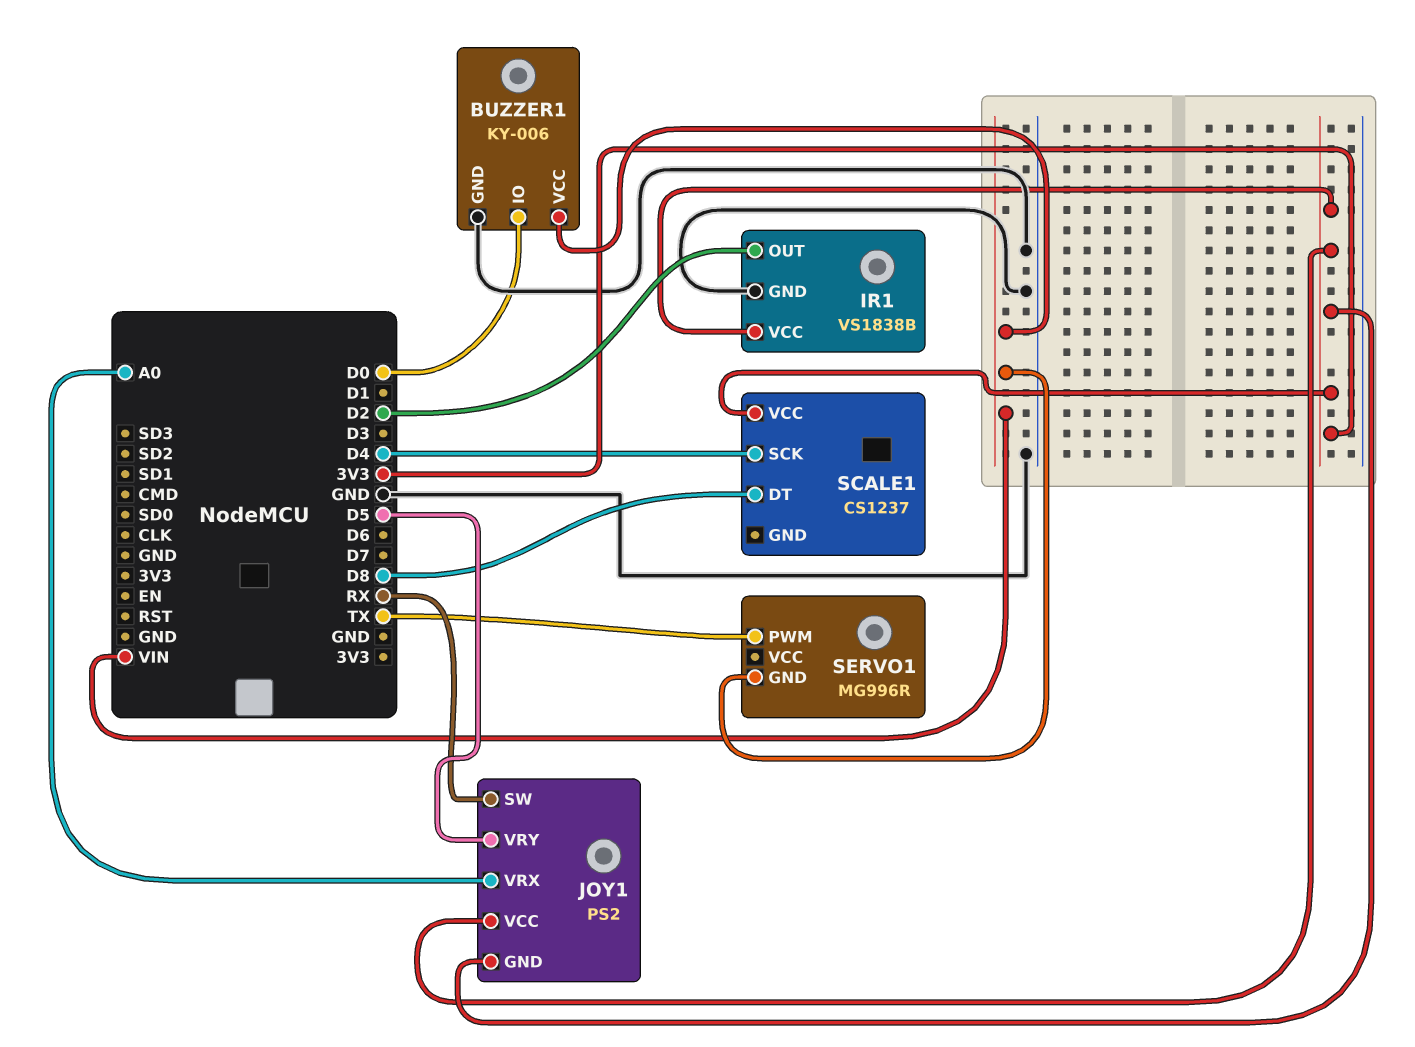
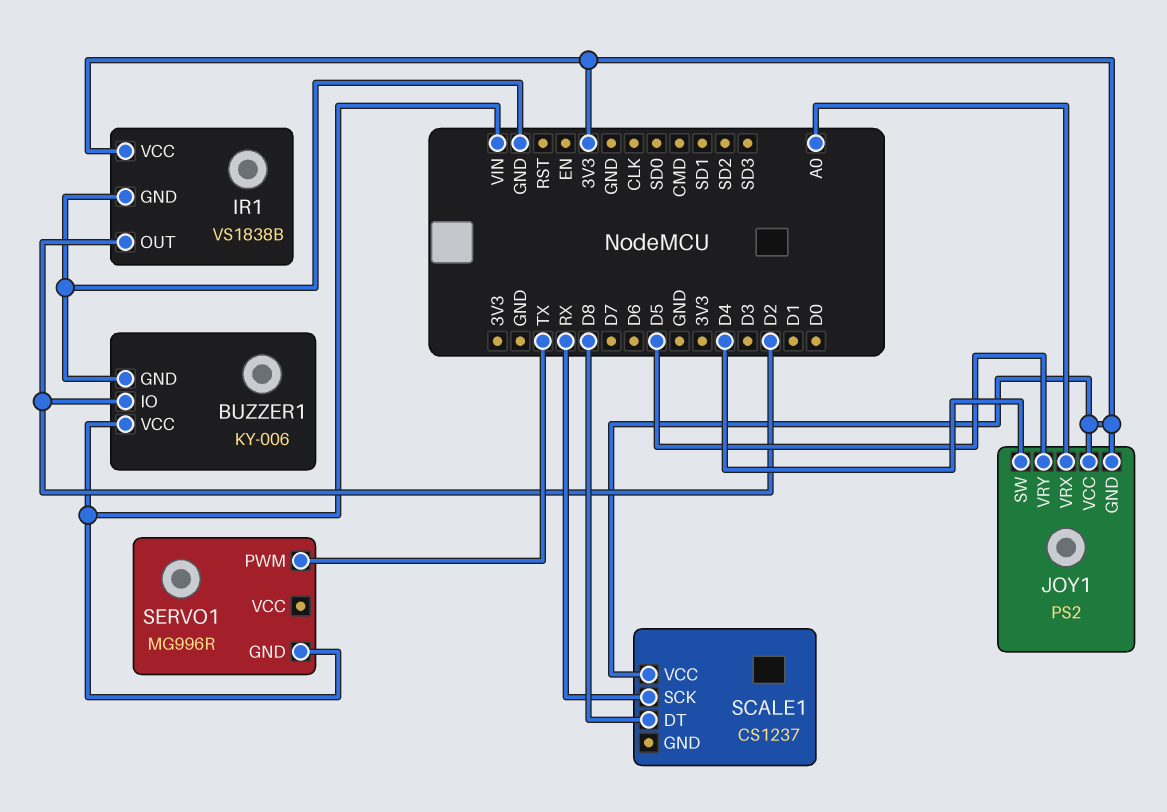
BUZZER1 pin IO: D0 -> D2
JOY1 pin SW: RX -> D4
SCALE1 pin SCK: D4 -> RX

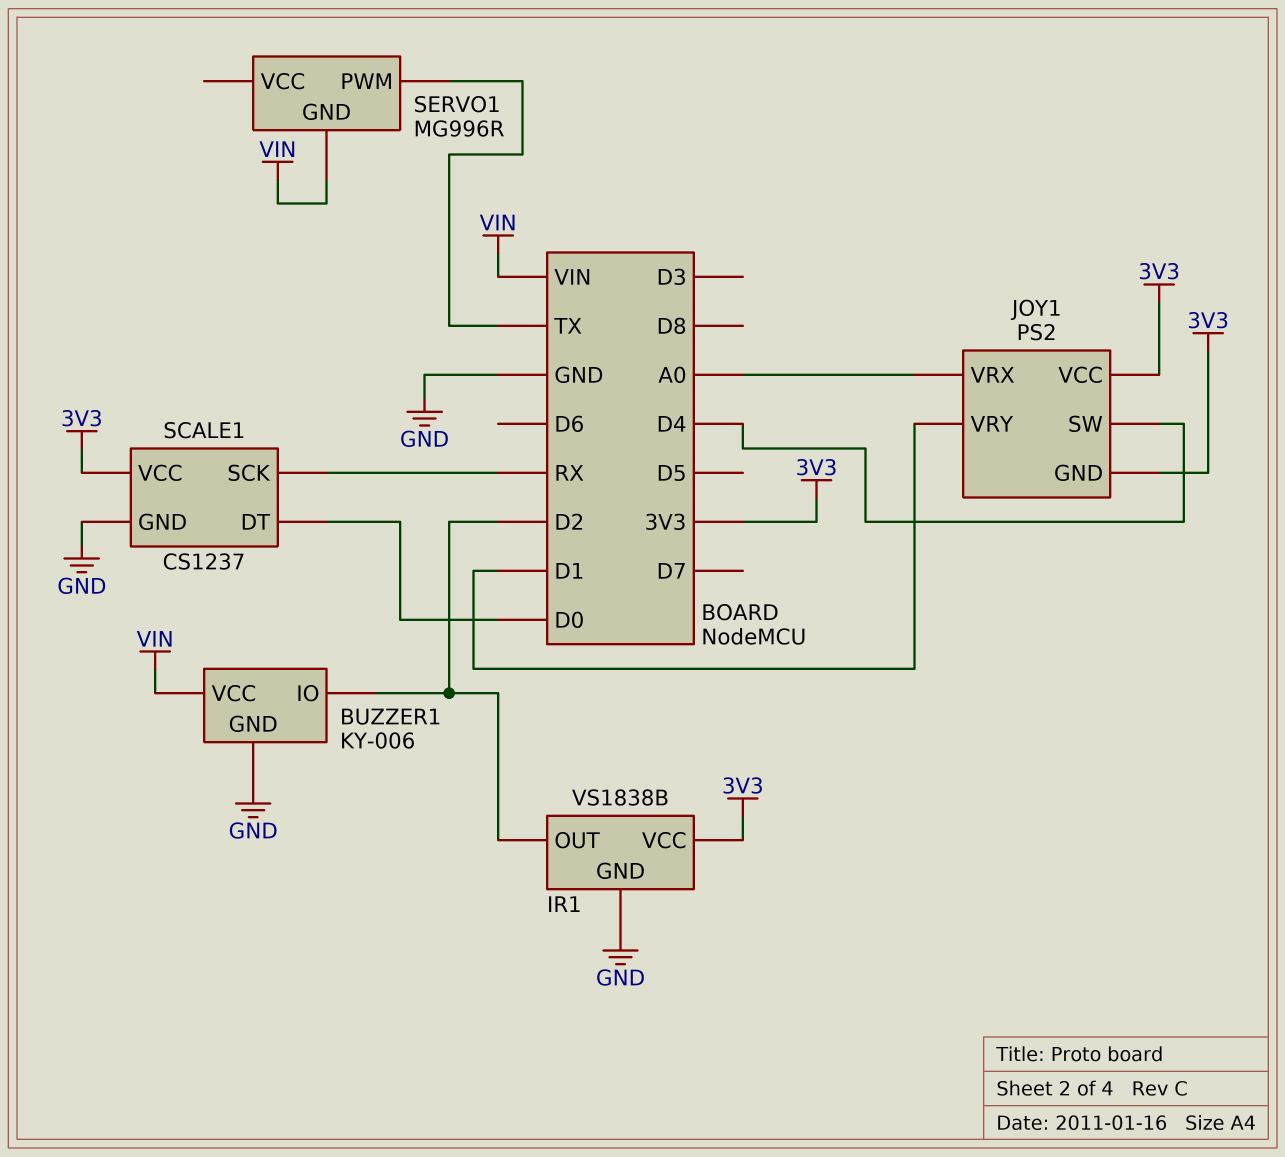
JOY1 pin VRY: D5 -> D1
SCALE1 pin DT: D8 -> D0
SCALE1 pin GND: none -> GND

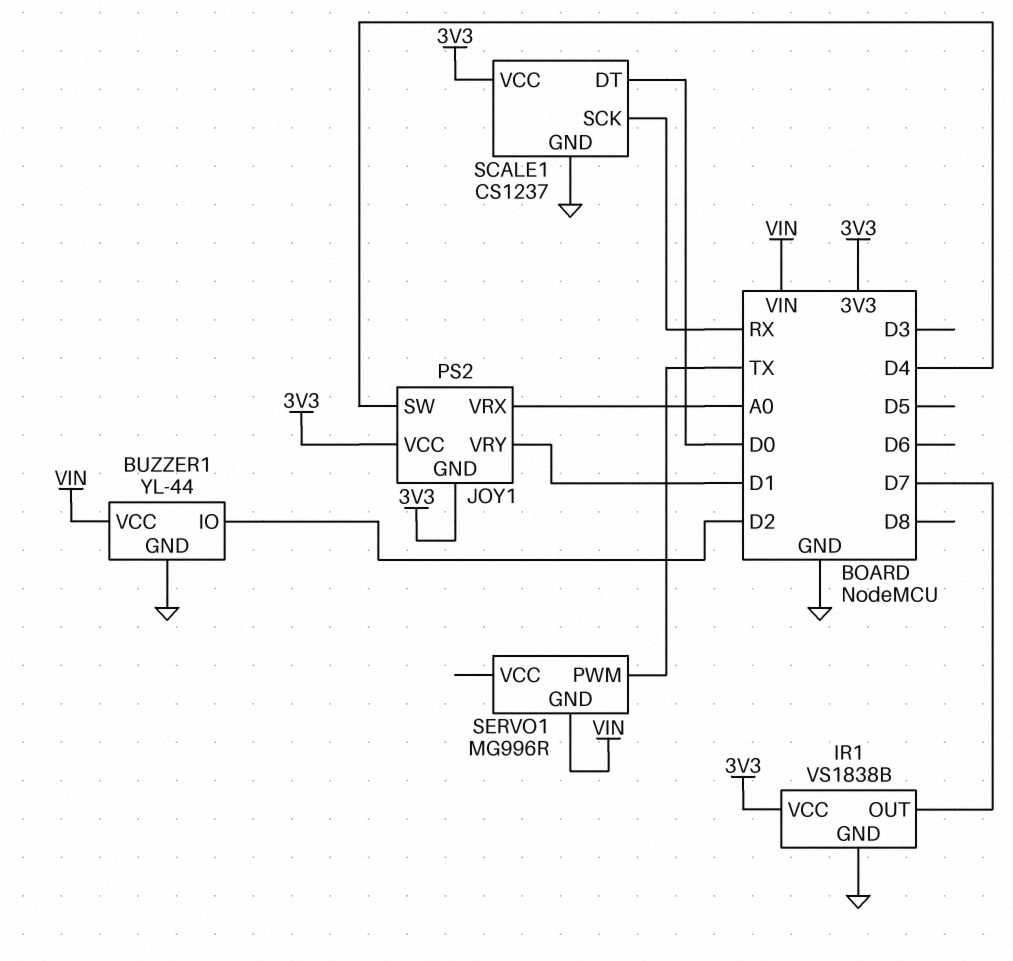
BUZZER1: KY-006 -> YL-44
IR1 pin OUT: D2 -> D7

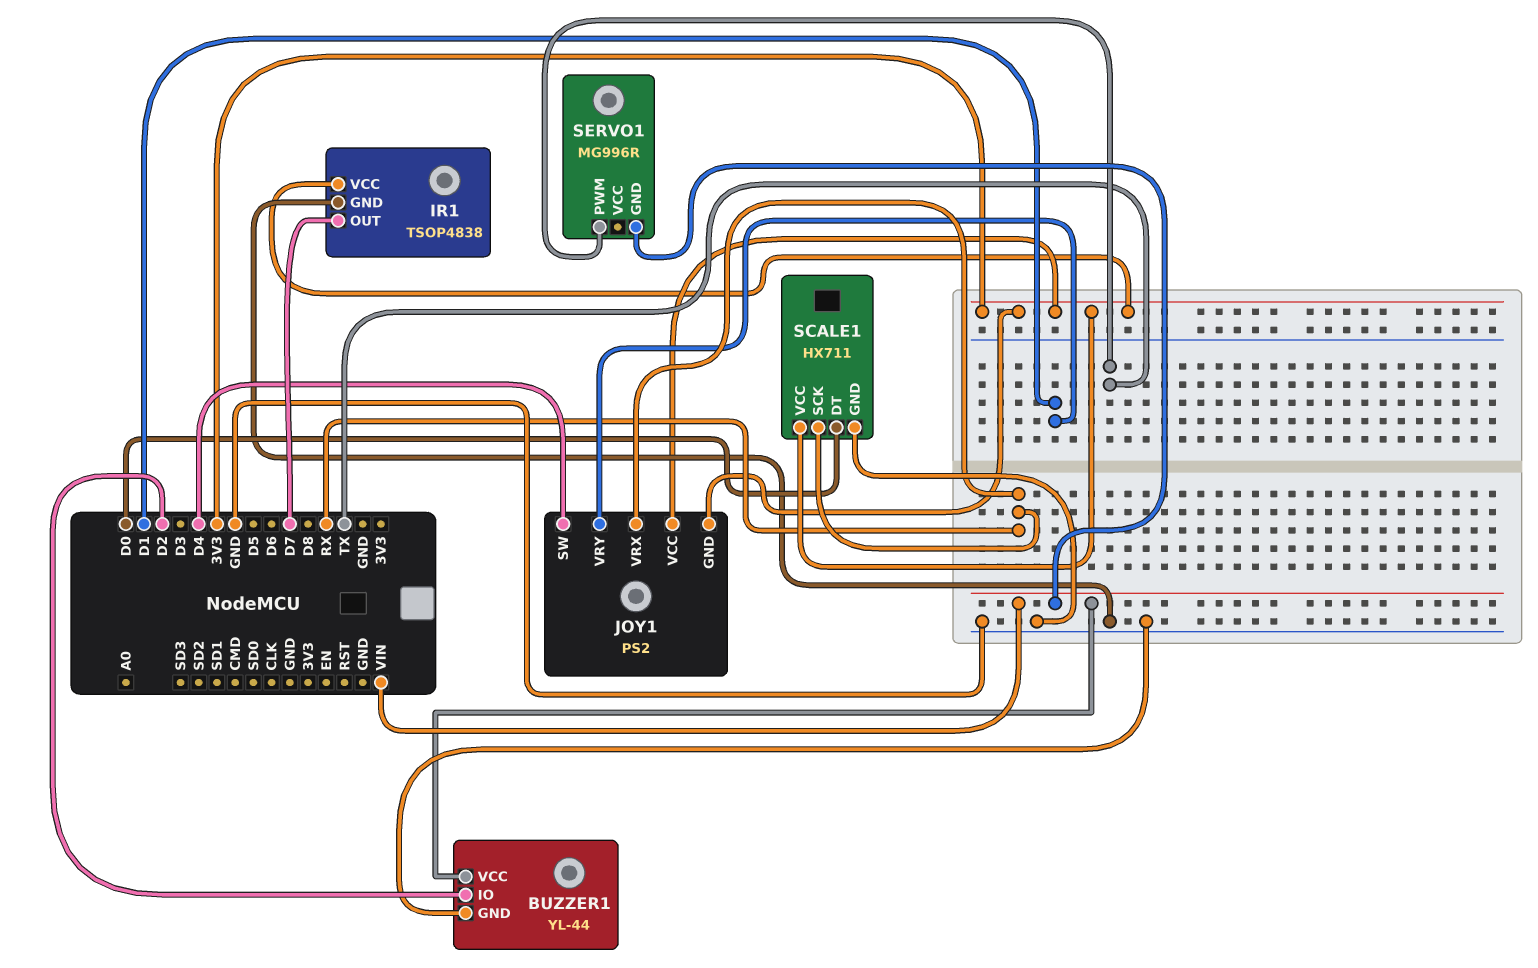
IR1: VS1838B -> TSOP4838
JOY1 pin VRX: A0 -> RX
SCALE1: CS1237 -> HX711

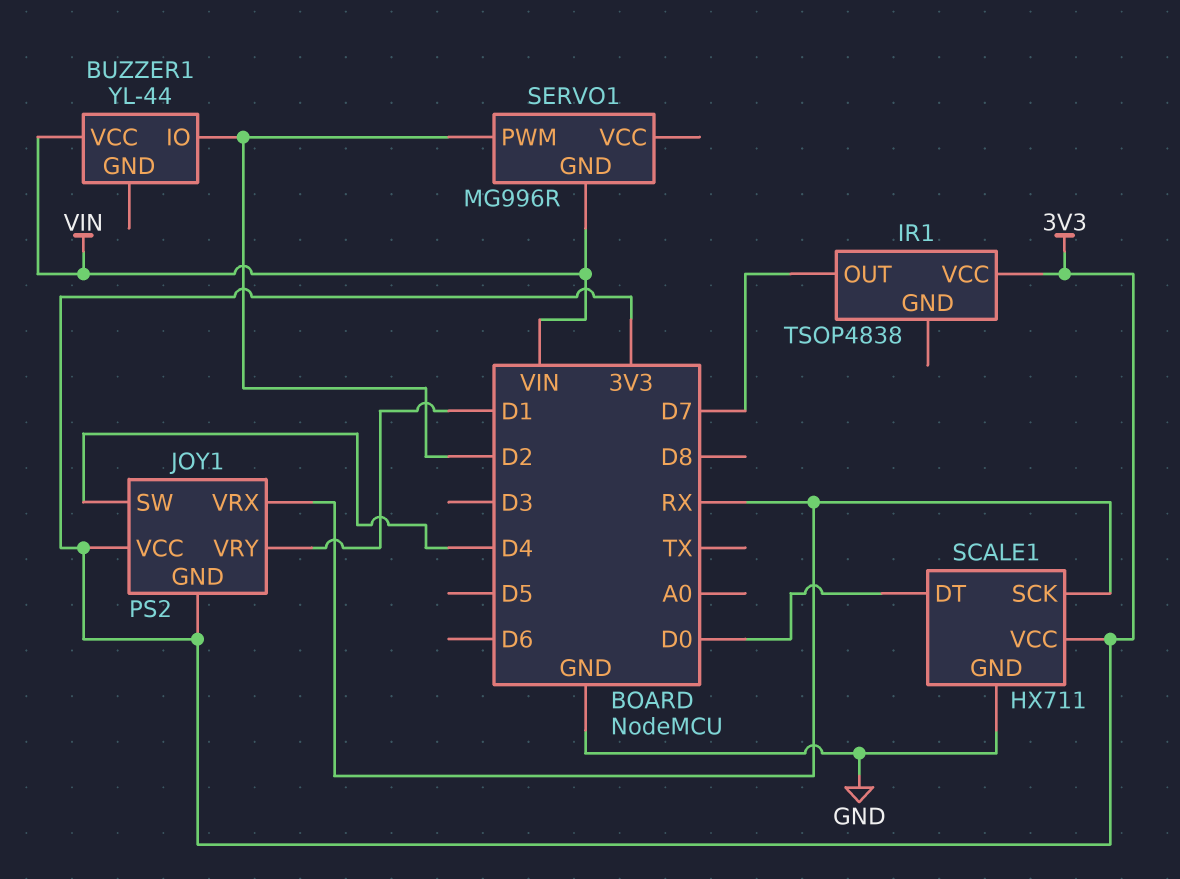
BUZZER1 pin GND: GND -> none
IR1 pin GND: GND -> none
SERVO1 pin PWM: TX -> D2

